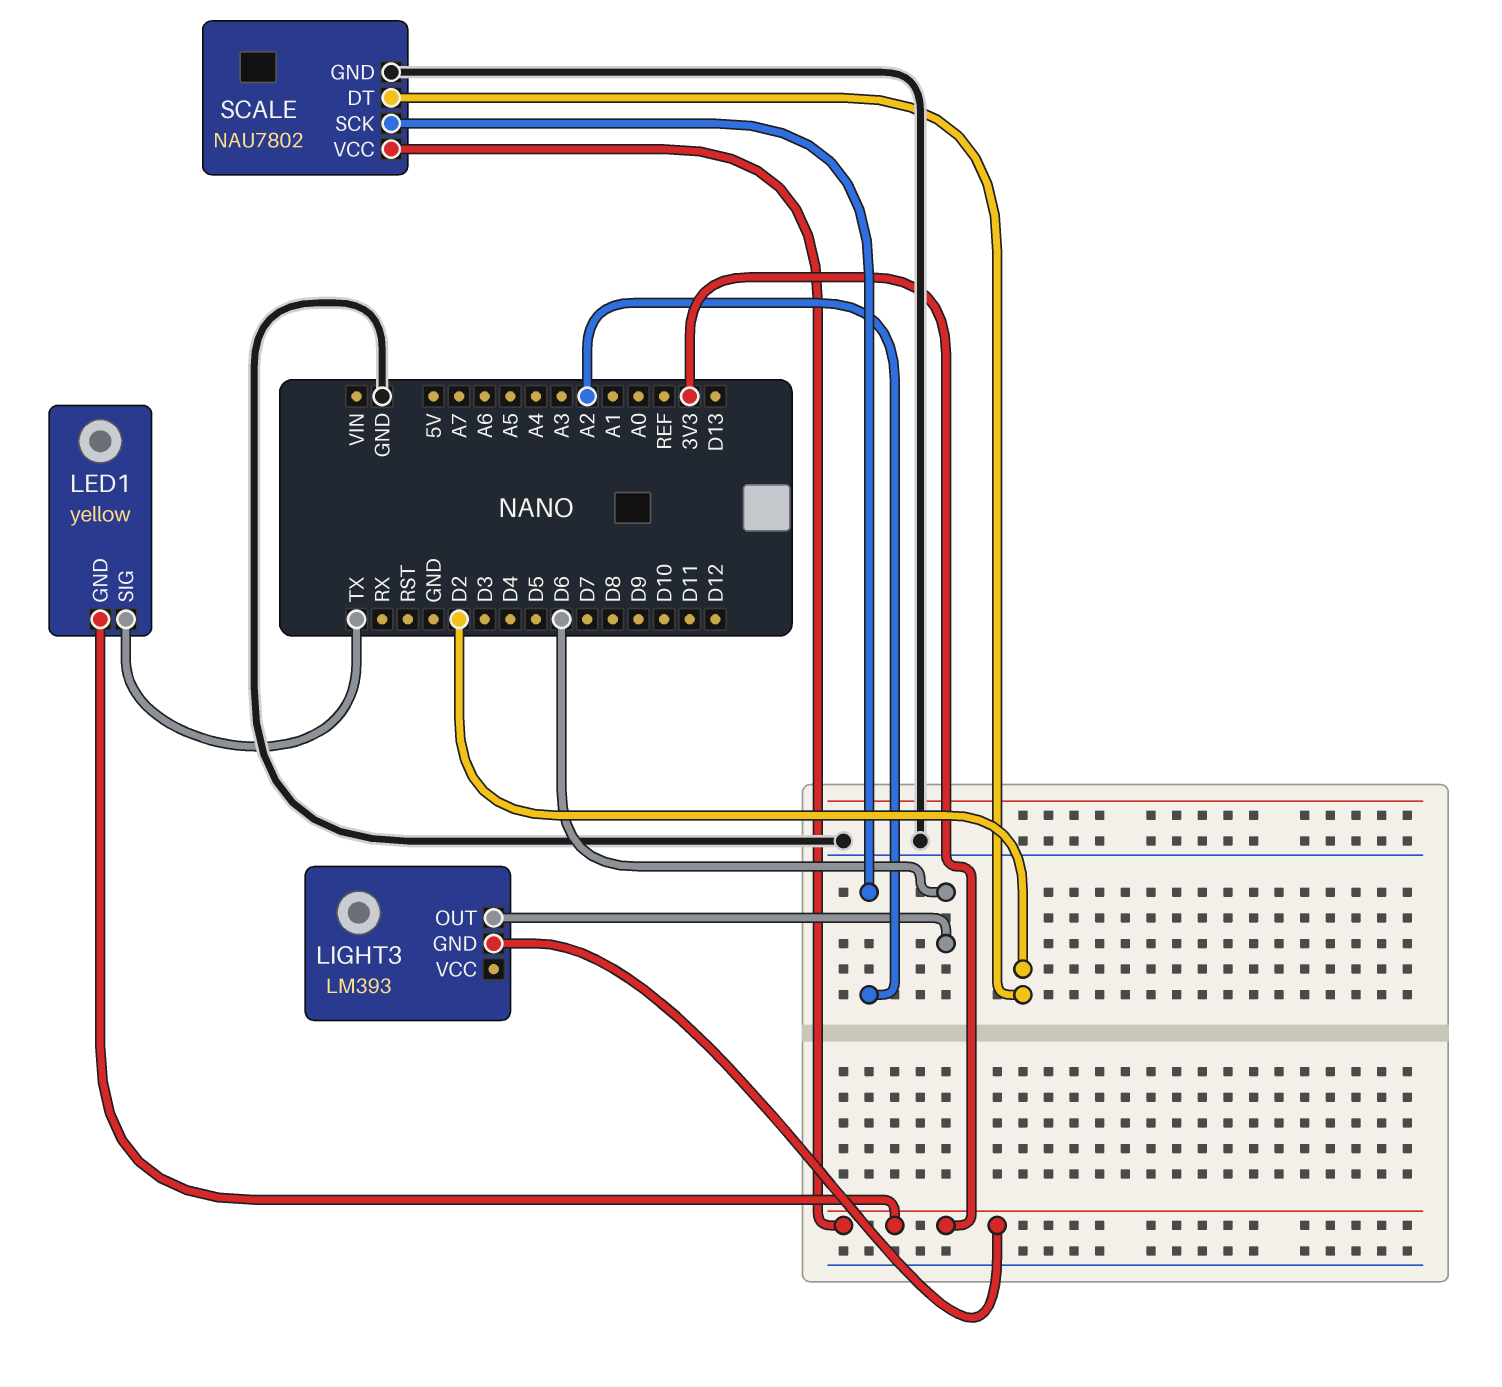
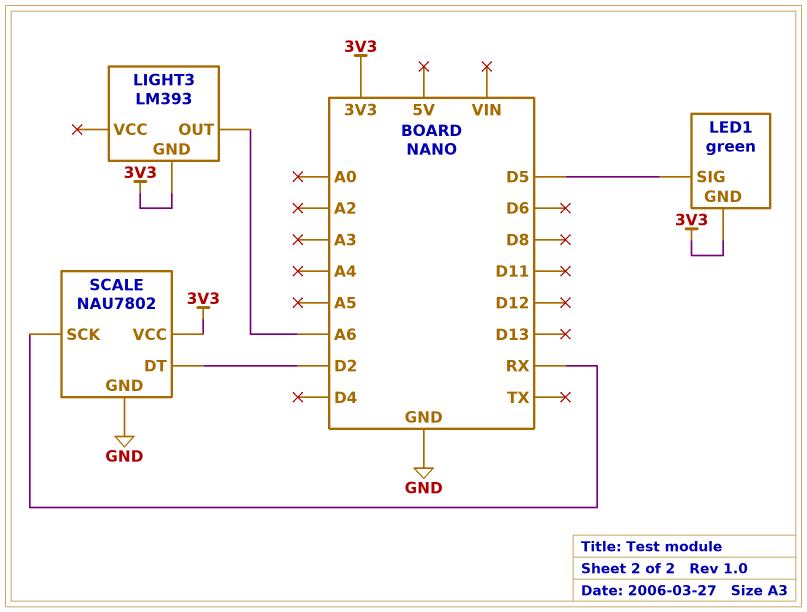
LED1: yellow -> green
LED1 pin SIG: TX -> D5
LIGHT3 pin OUT: D6 -> A6
SCALE pin SCK: A2 -> RX

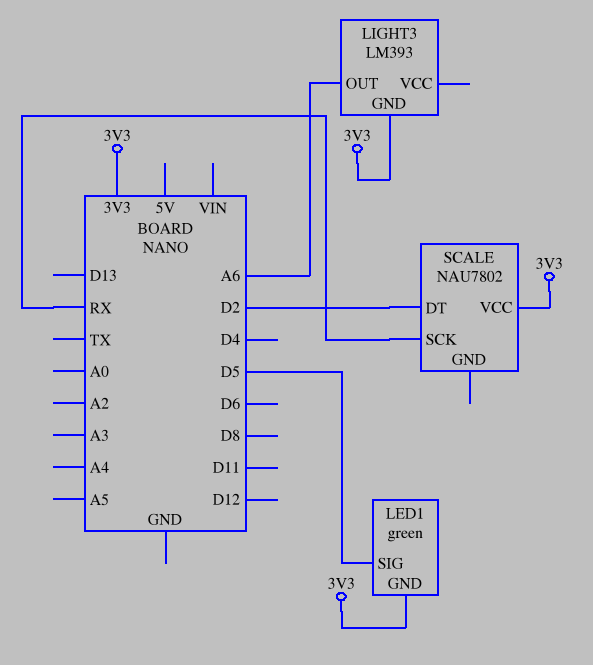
SCALE pin GND: GND -> none

